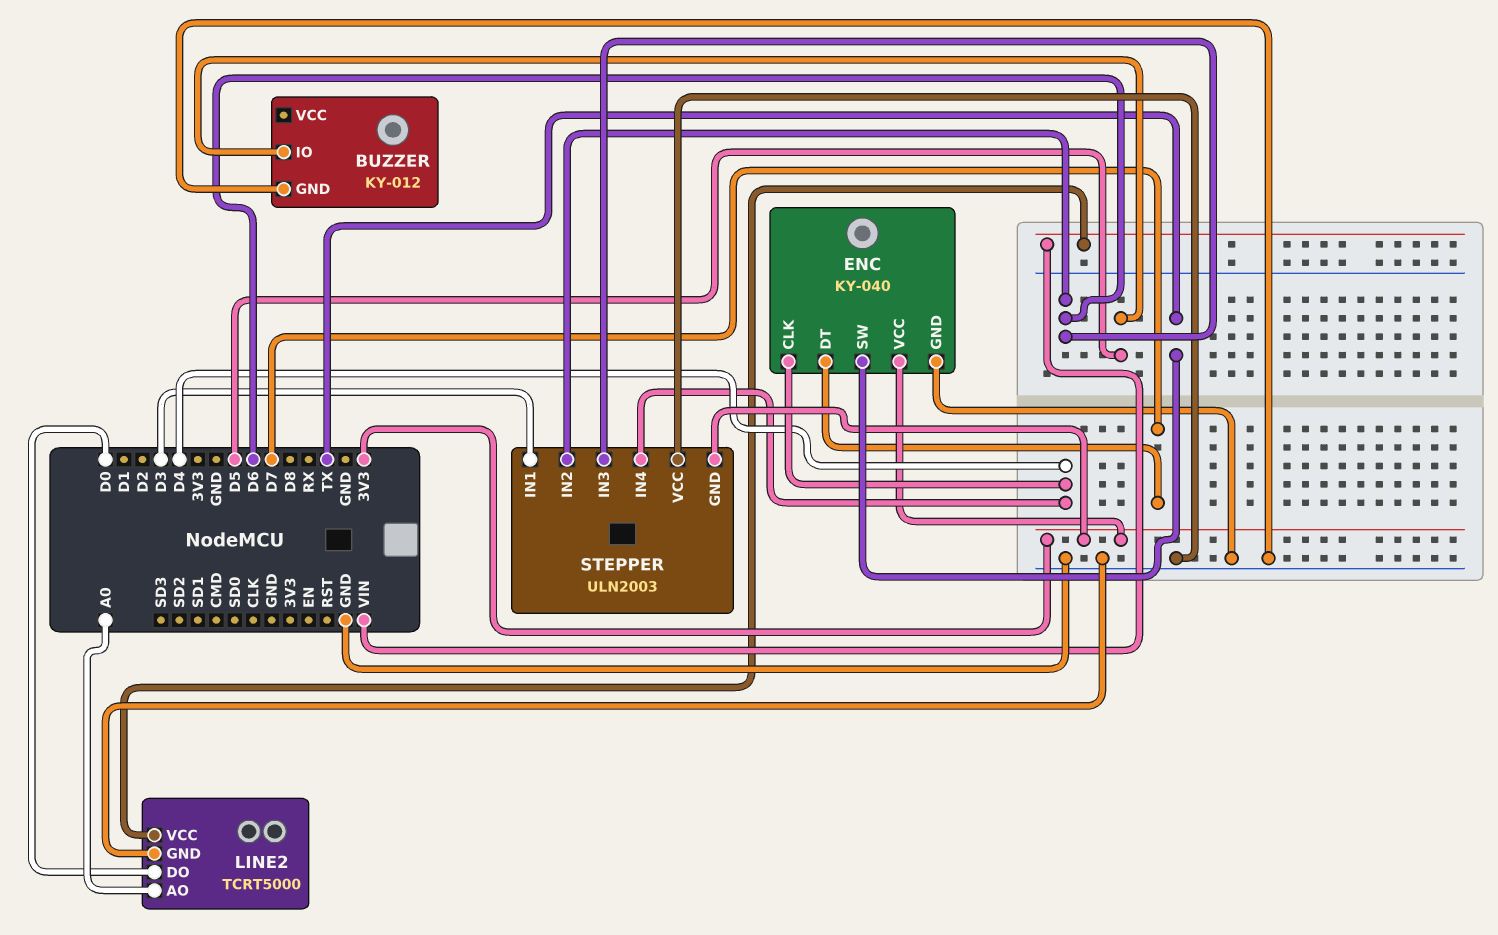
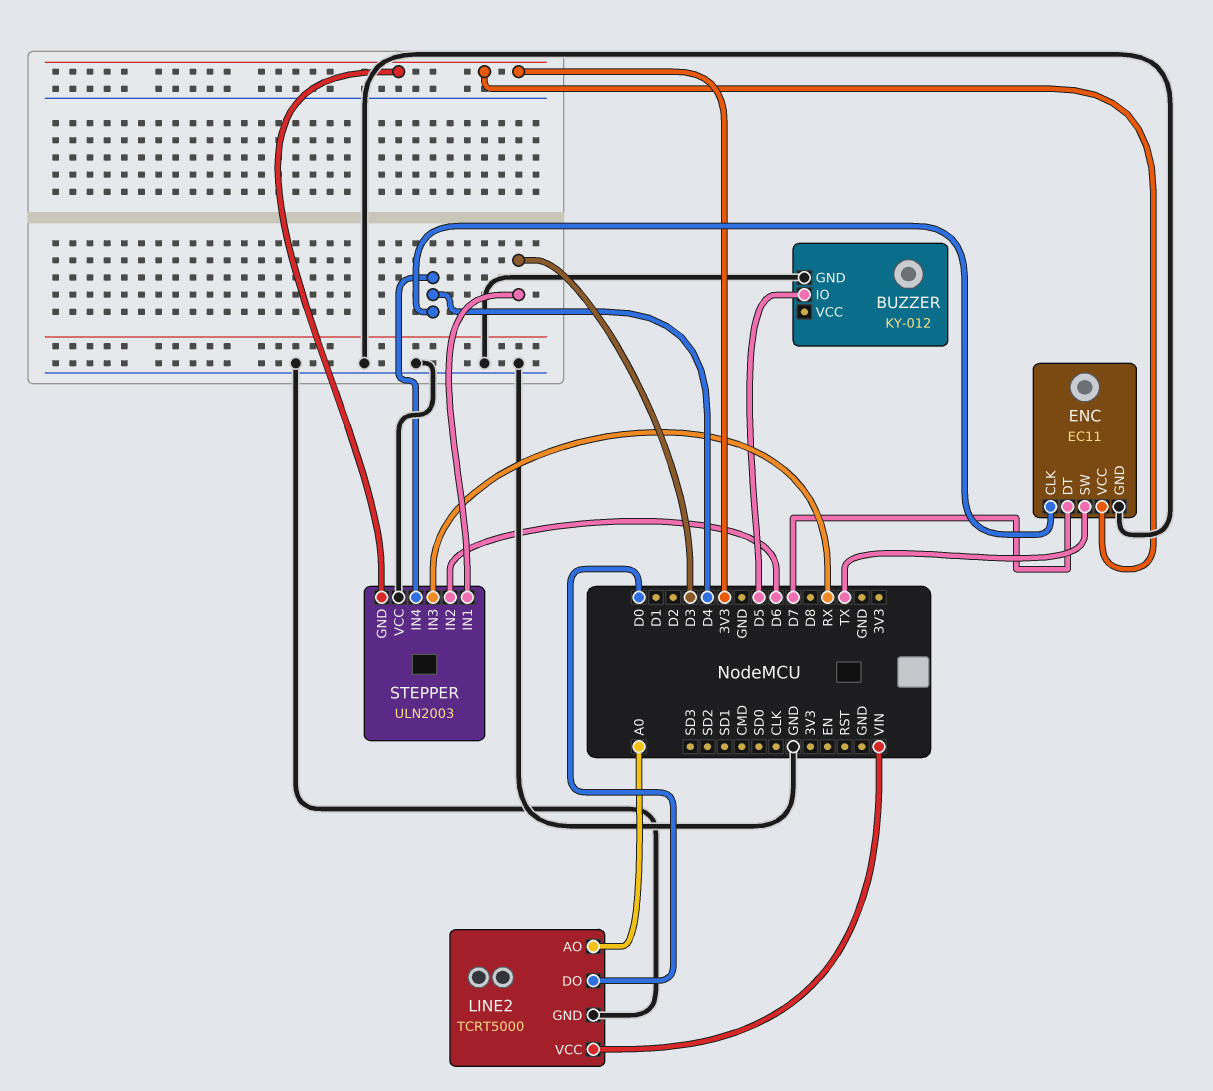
ENC: KY-040 -> EC11
STEPPER pin IN3: D6 -> RX

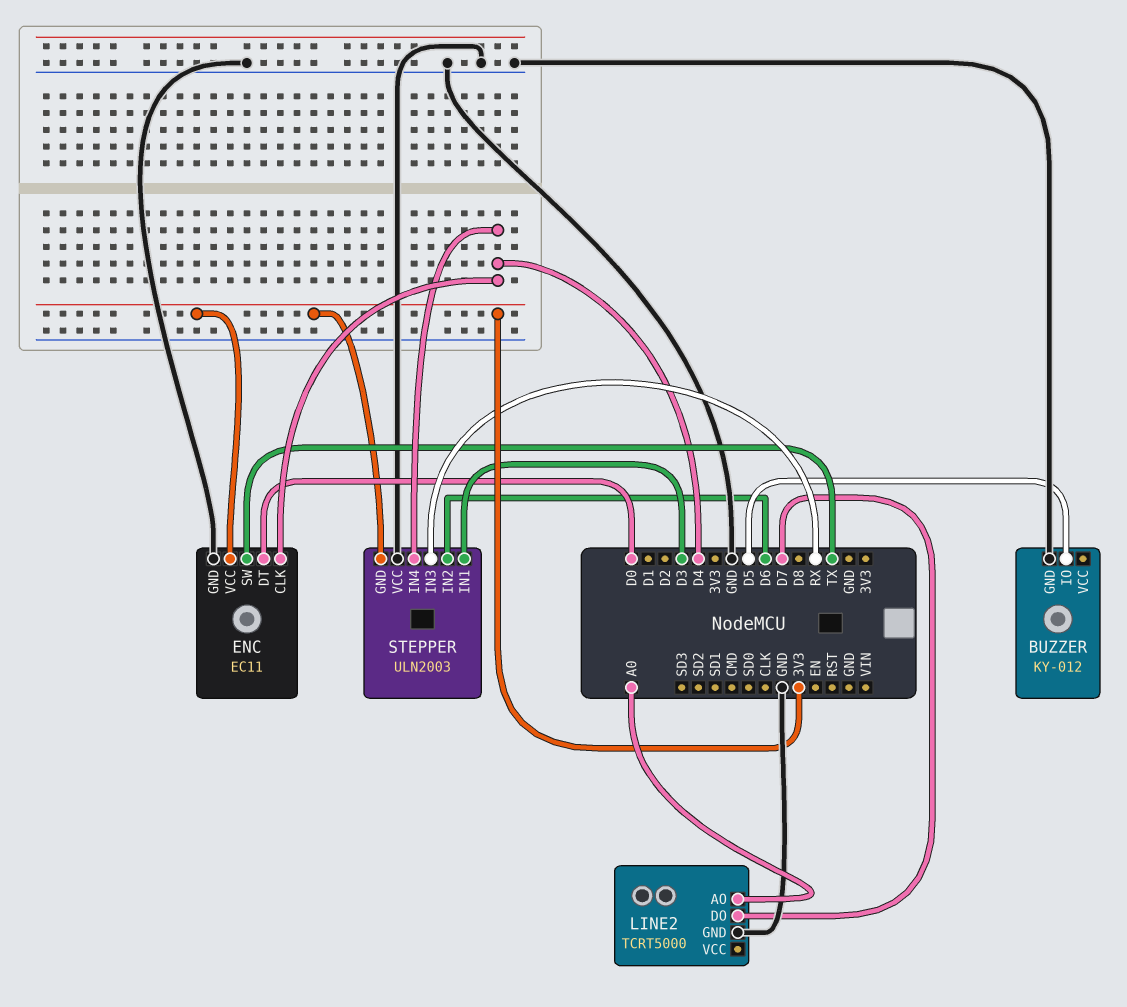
ENC pin DT: D7 -> D0
LINE2 pin DO: D0 -> D7
LINE2 pin VCC: VIN -> none

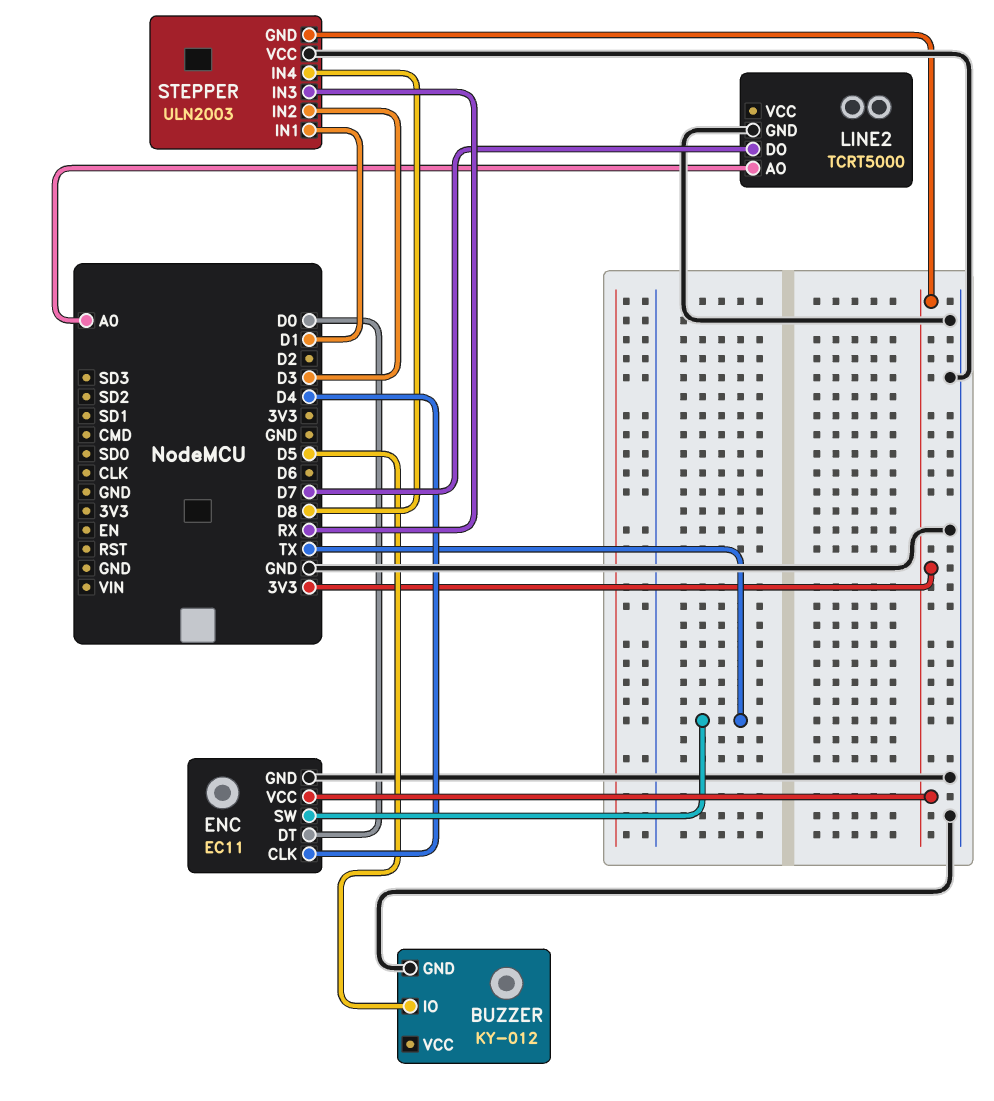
STEPPER pin IN1: D3 -> D1
STEPPER pin IN2: D6 -> D3
STEPPER pin IN4: D4 -> D8

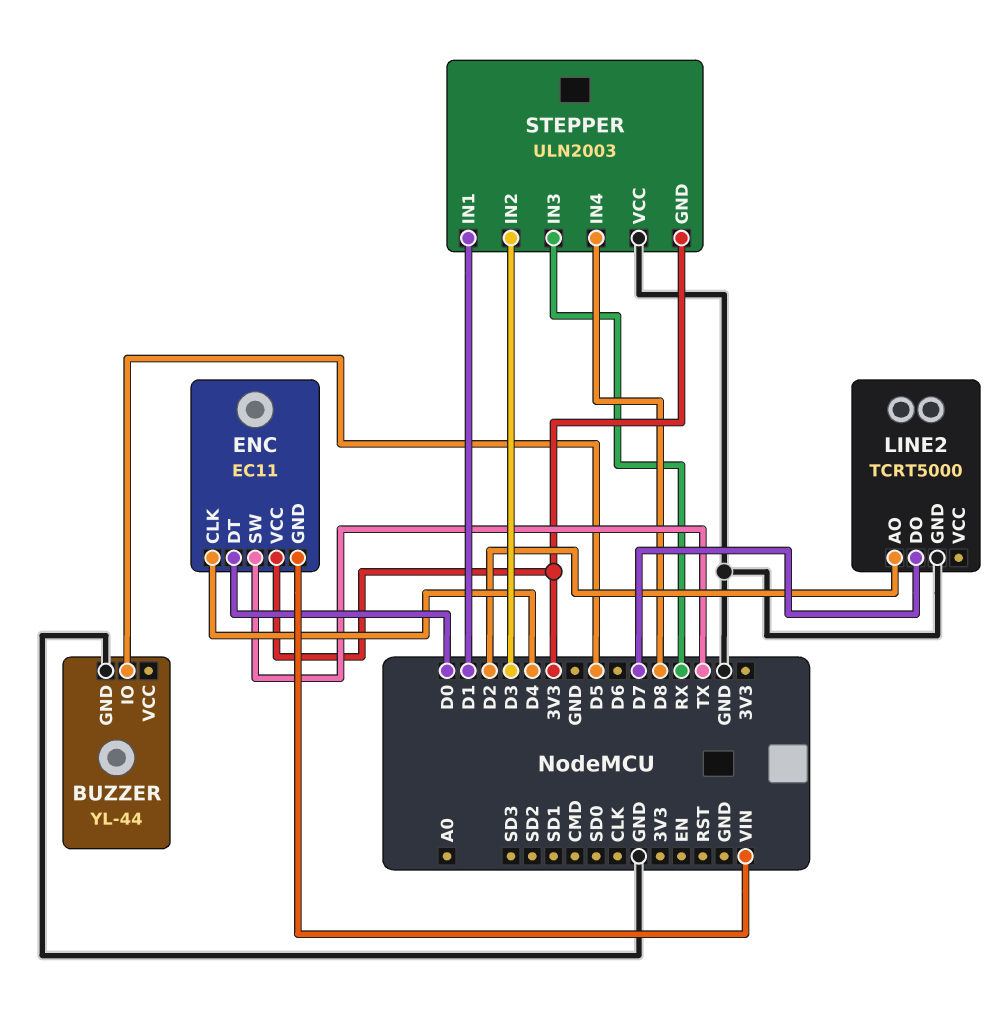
BUZZER: KY-012 -> YL-44
ENC pin GND: GND -> VIN
LINE2 pin AO: A0 -> D2

